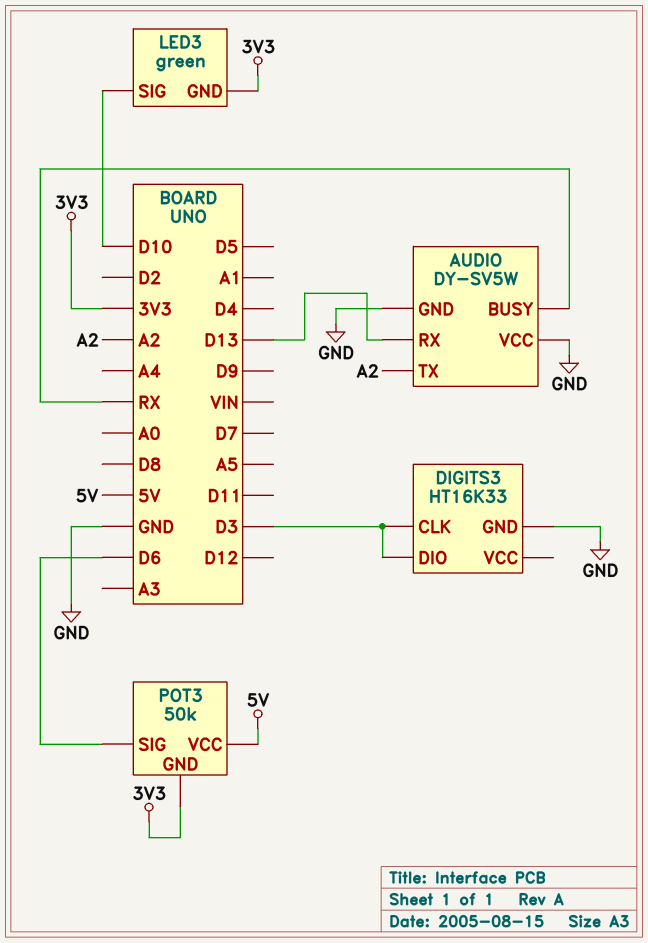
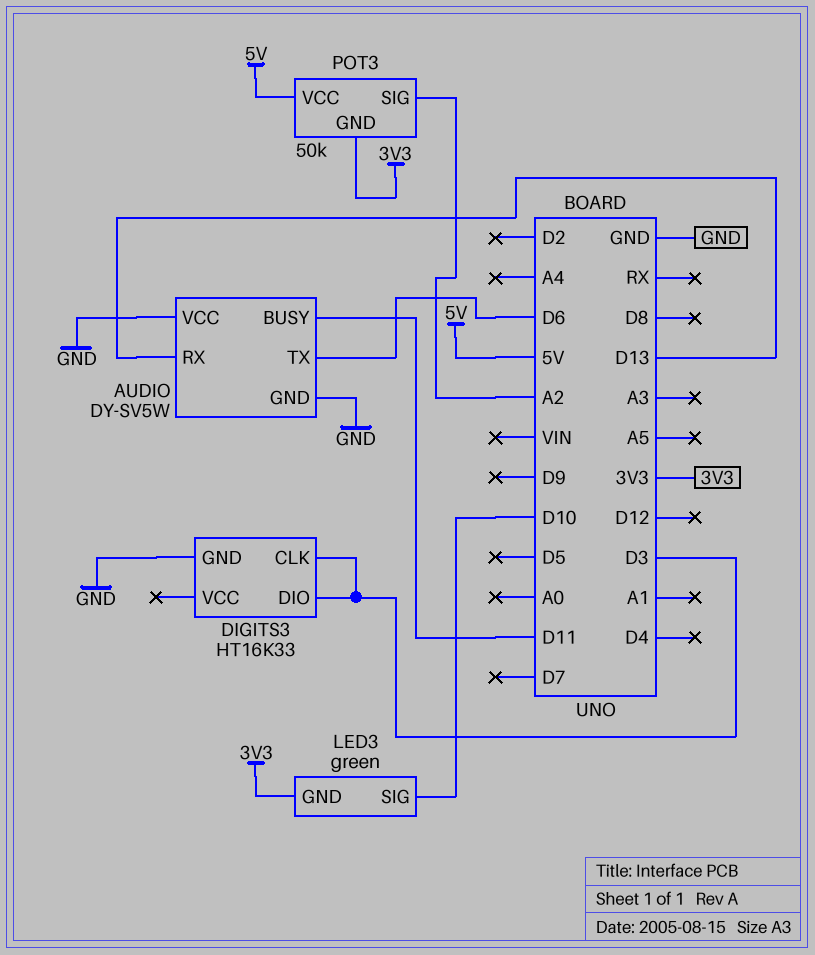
AUDIO pin BUSY: RX -> D11
AUDIO pin TX: A2 -> D6
POT3 pin SIG: D6 -> A2

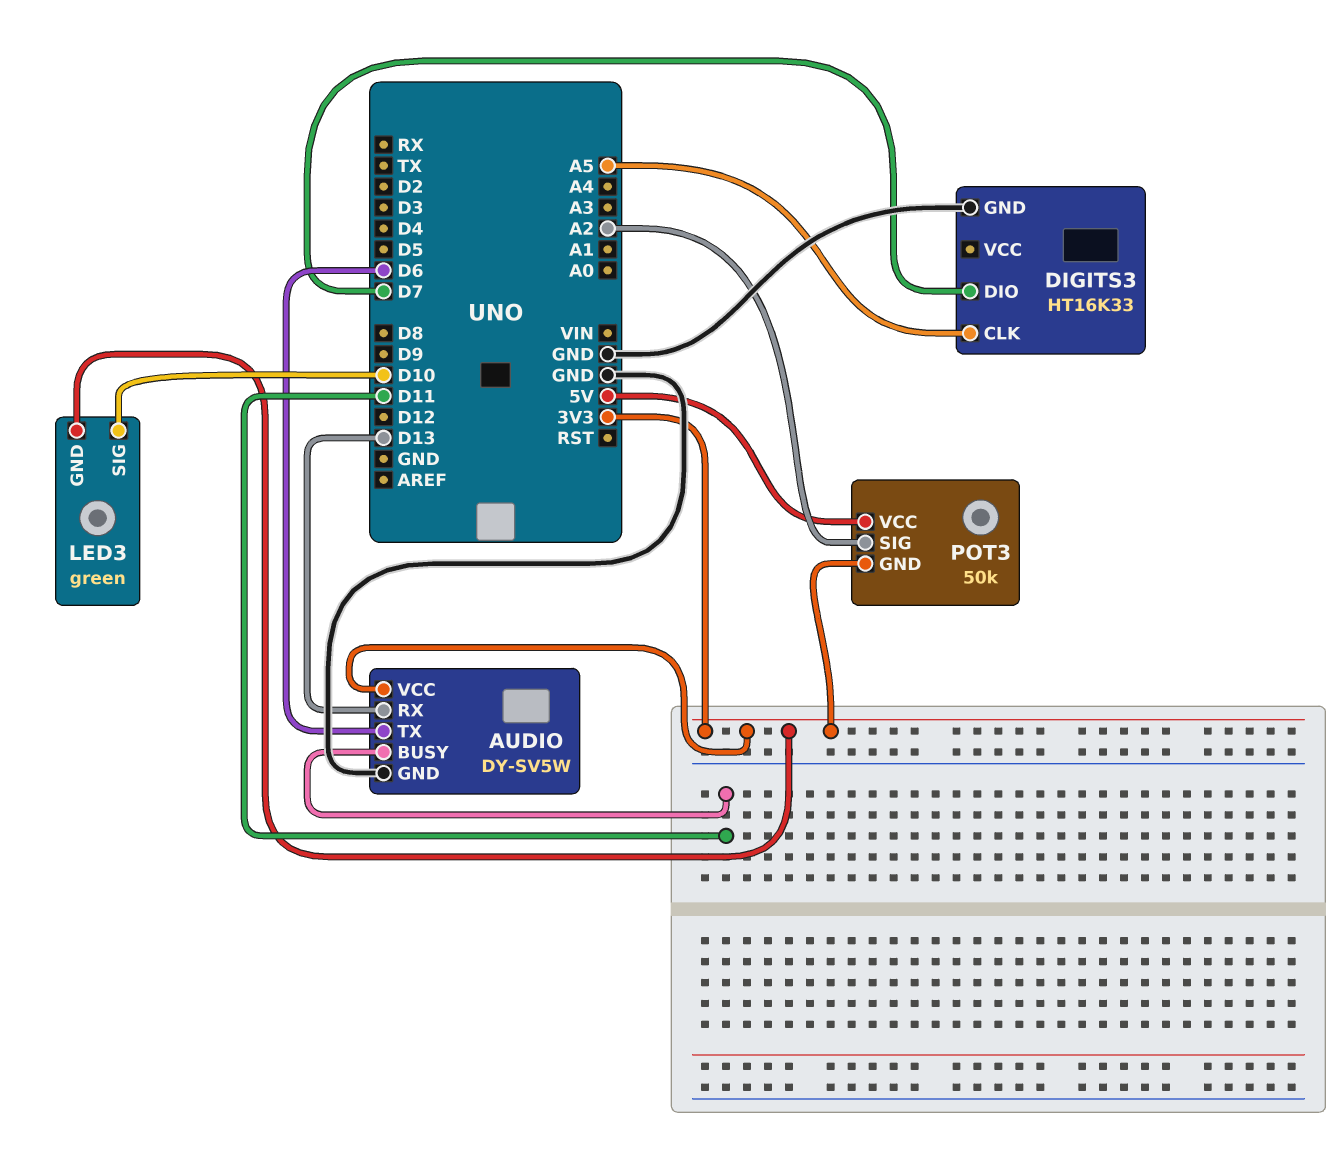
AUDIO pin VCC: GND -> 3V3
DIGITS3 pin CLK: D3 -> A5
DIGITS3 pin DIO: D3 -> D7

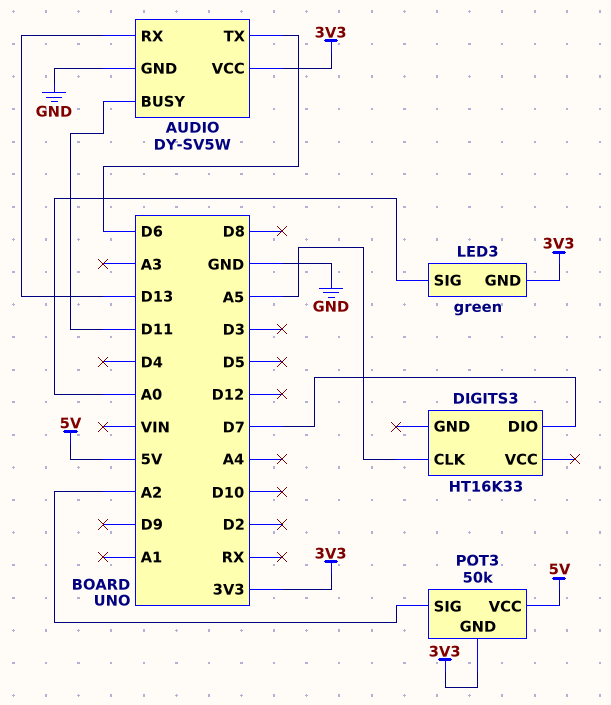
DIGITS3 pin GND: GND -> none
LED3 pin SIG: D10 -> A0

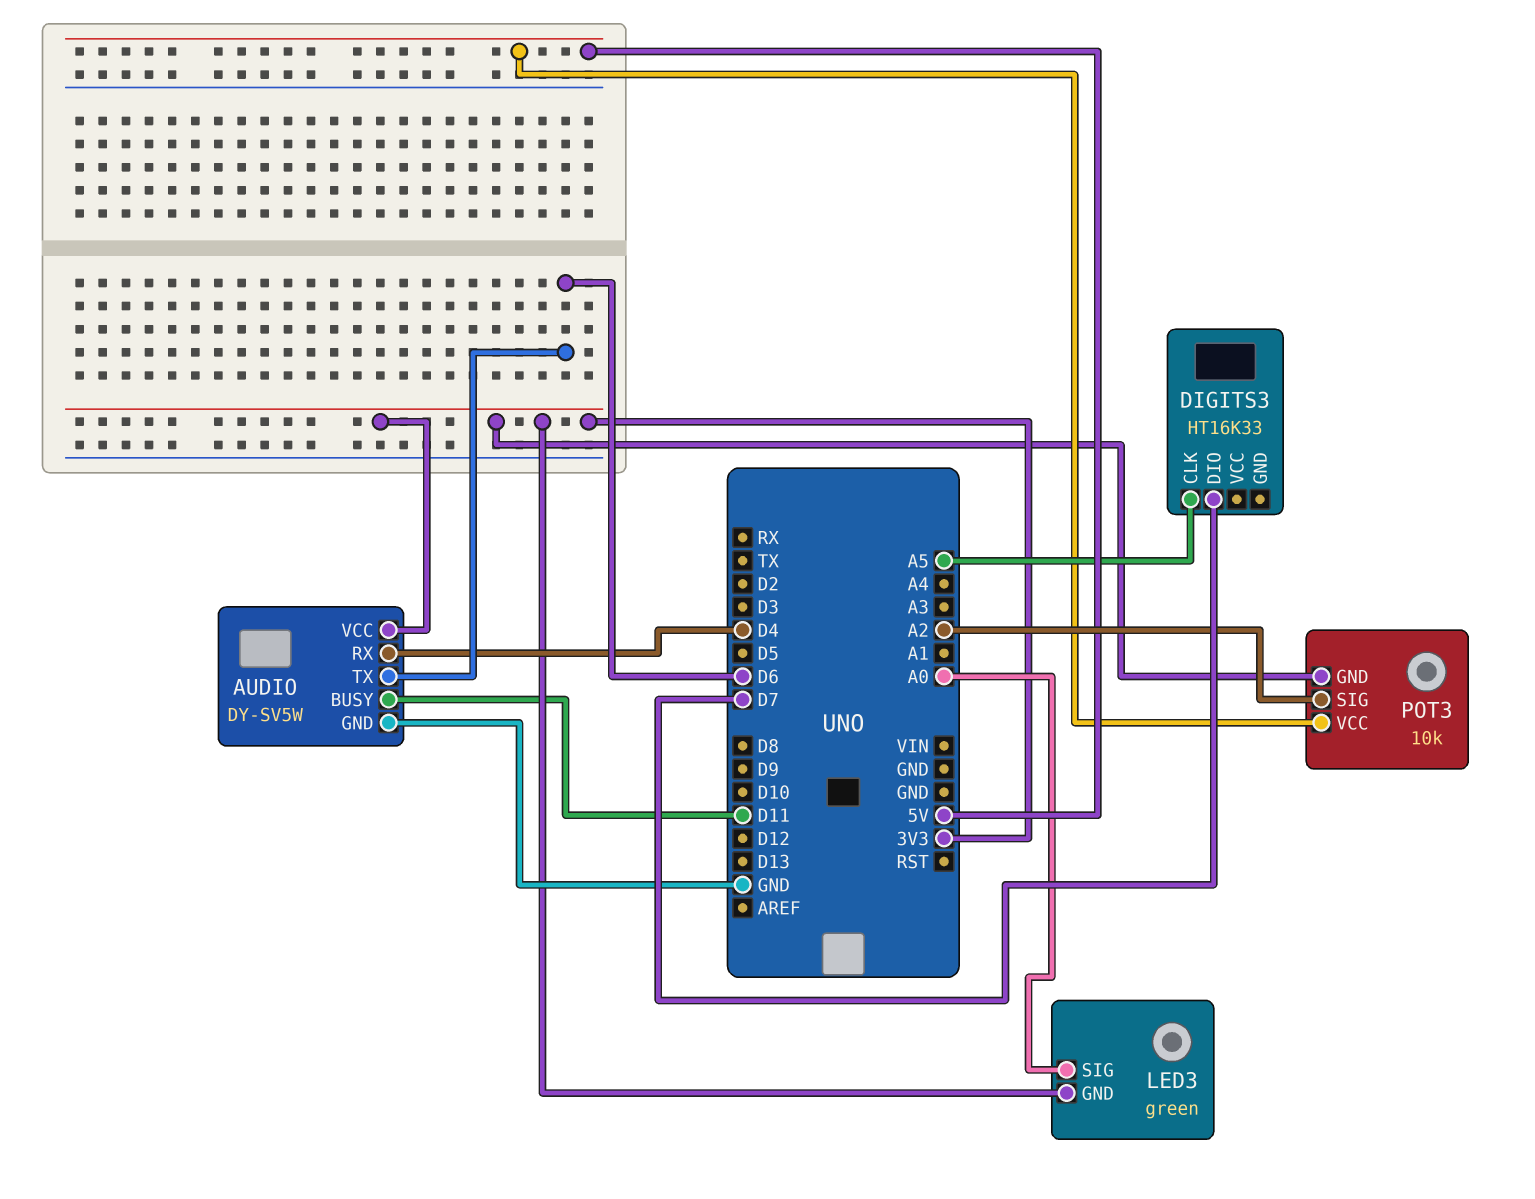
AUDIO pin RX: D13 -> D4
POT3: 50k -> 10k

